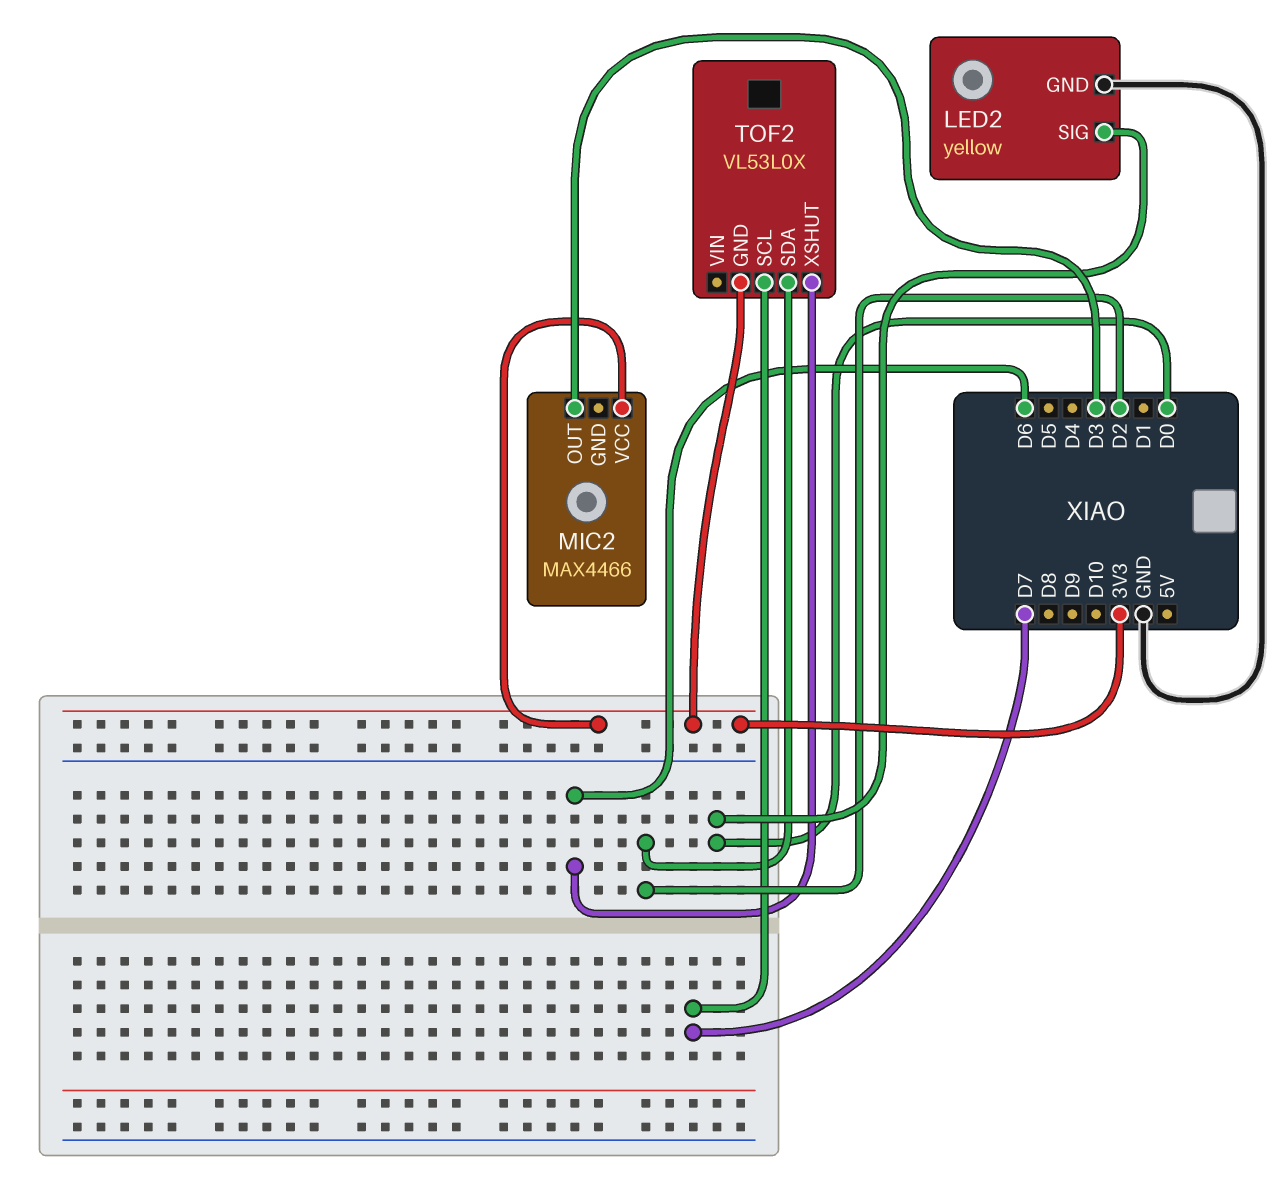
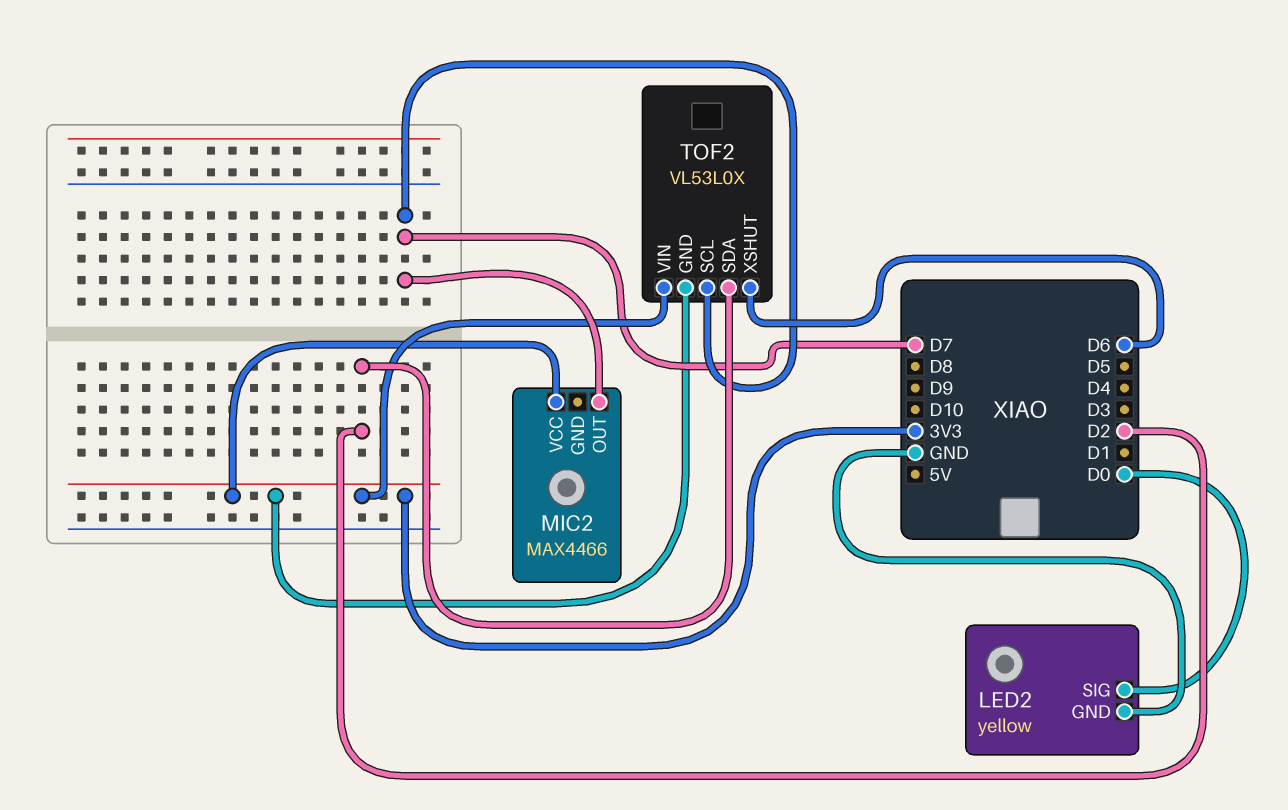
MIC2 pin OUT: D3 -> D7
TOF2 pin VIN: none -> 3V3

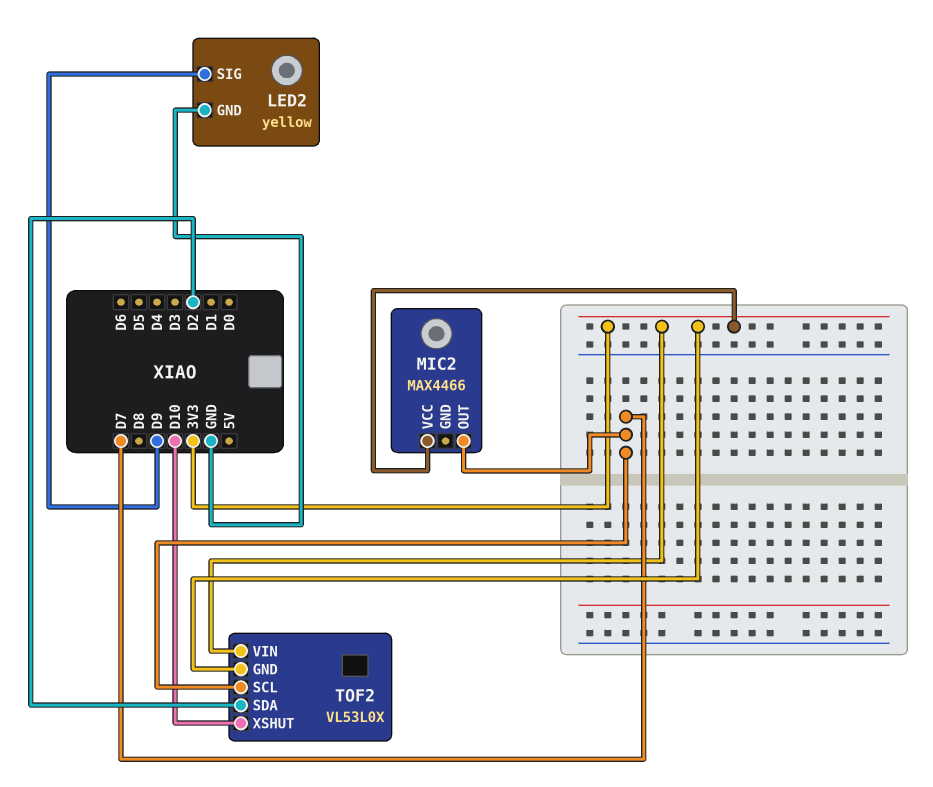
LED2 pin SIG: D0 -> D9
TOF2 pin XSHUT: D6 -> D10

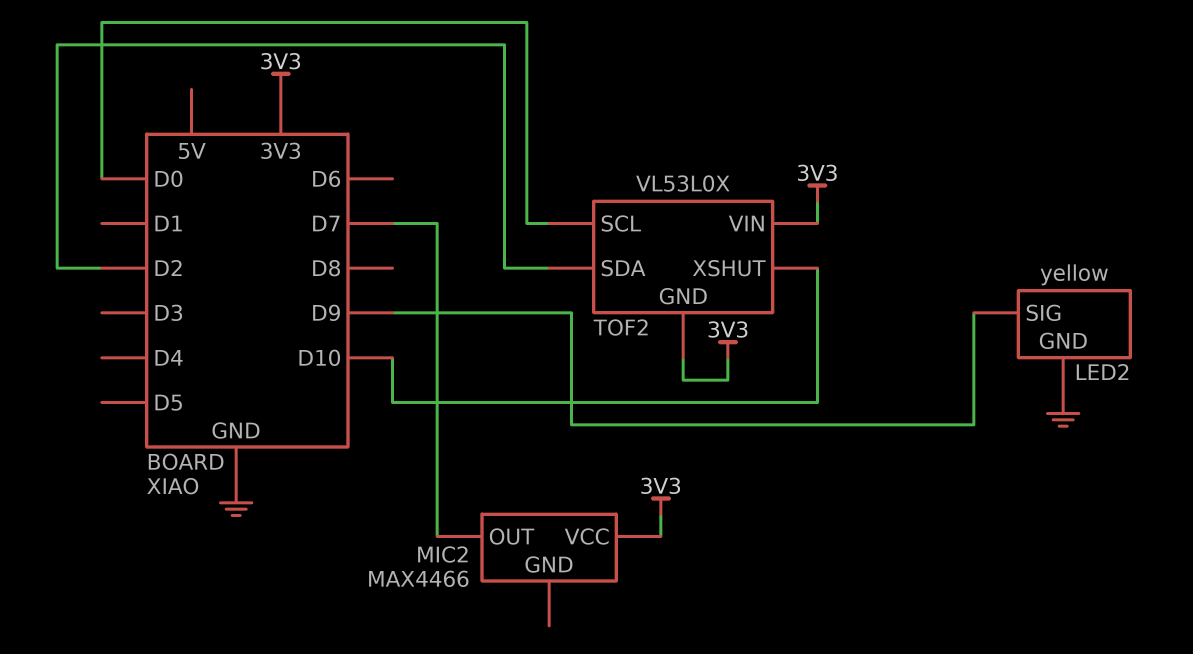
TOF2 pin SCL: D7 -> D0

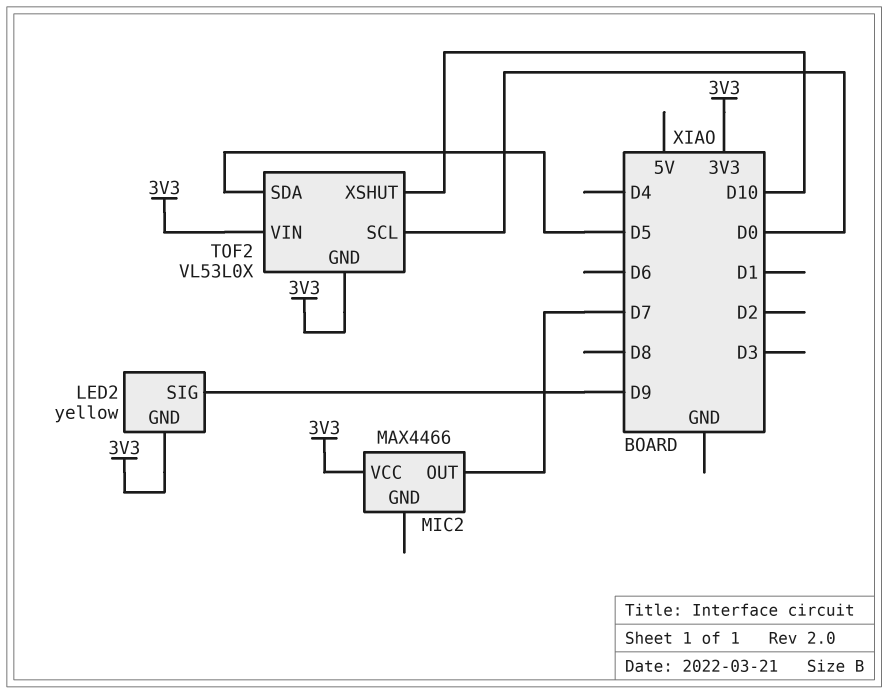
LED2 pin GND: GND -> 3V3
TOF2 pin SDA: D2 -> D5

